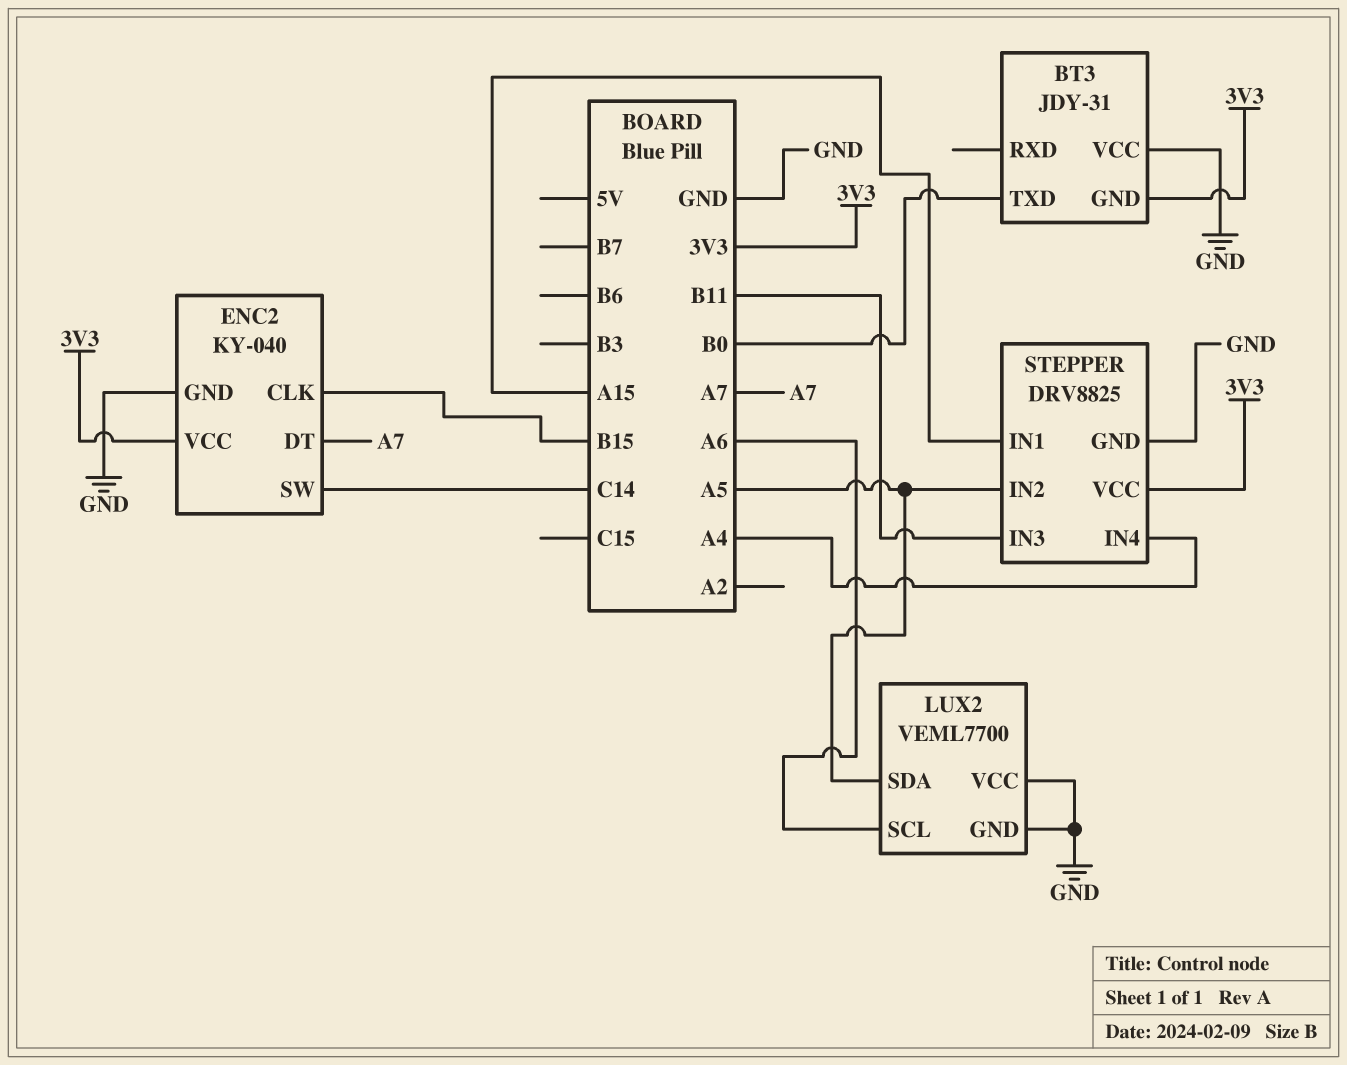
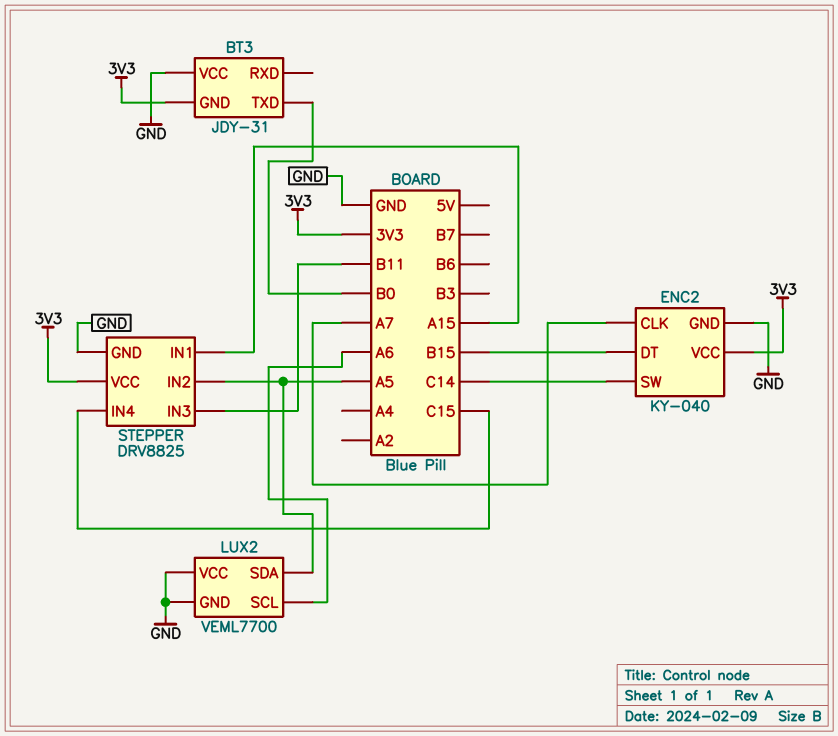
ENC2 pin CLK: B15 -> A7
ENC2 pin DT: A7 -> B15
STEPPER pin IN4: A4 -> C15

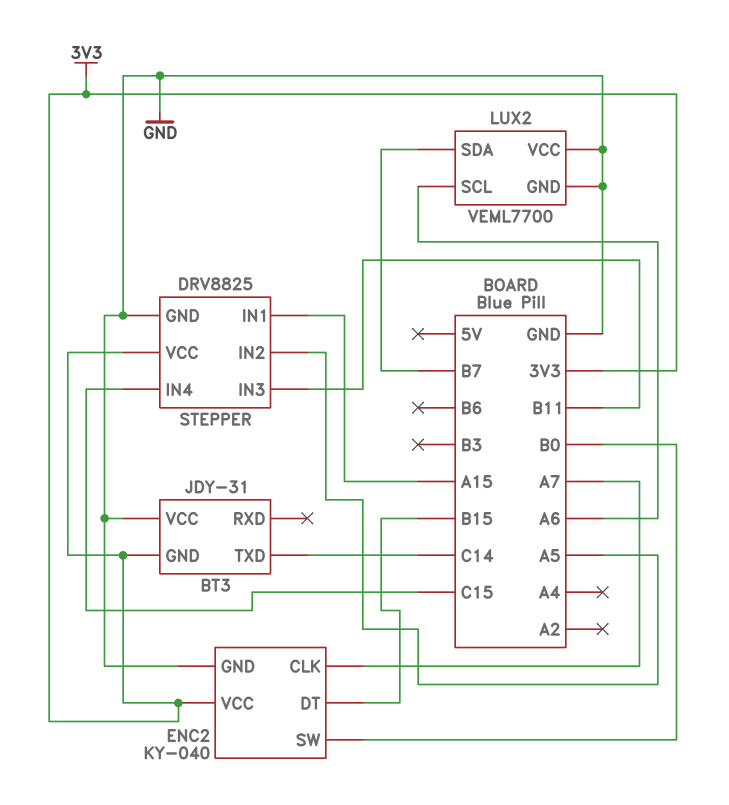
BT3 pin TXD: B0 -> C14
ENC2 pin SW: C14 -> B0
LUX2 pin SDA: A5 -> B7

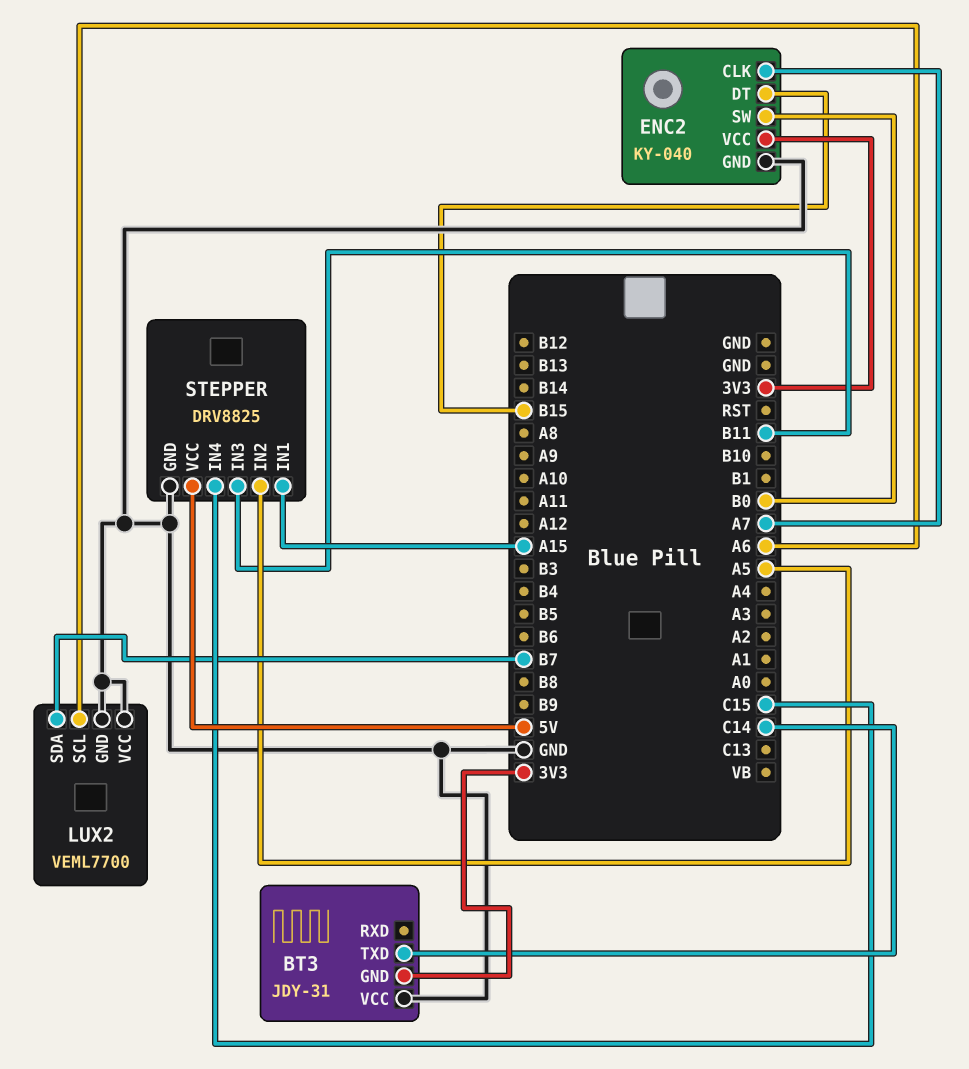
STEPPER pin VCC: 3V3 -> 5V

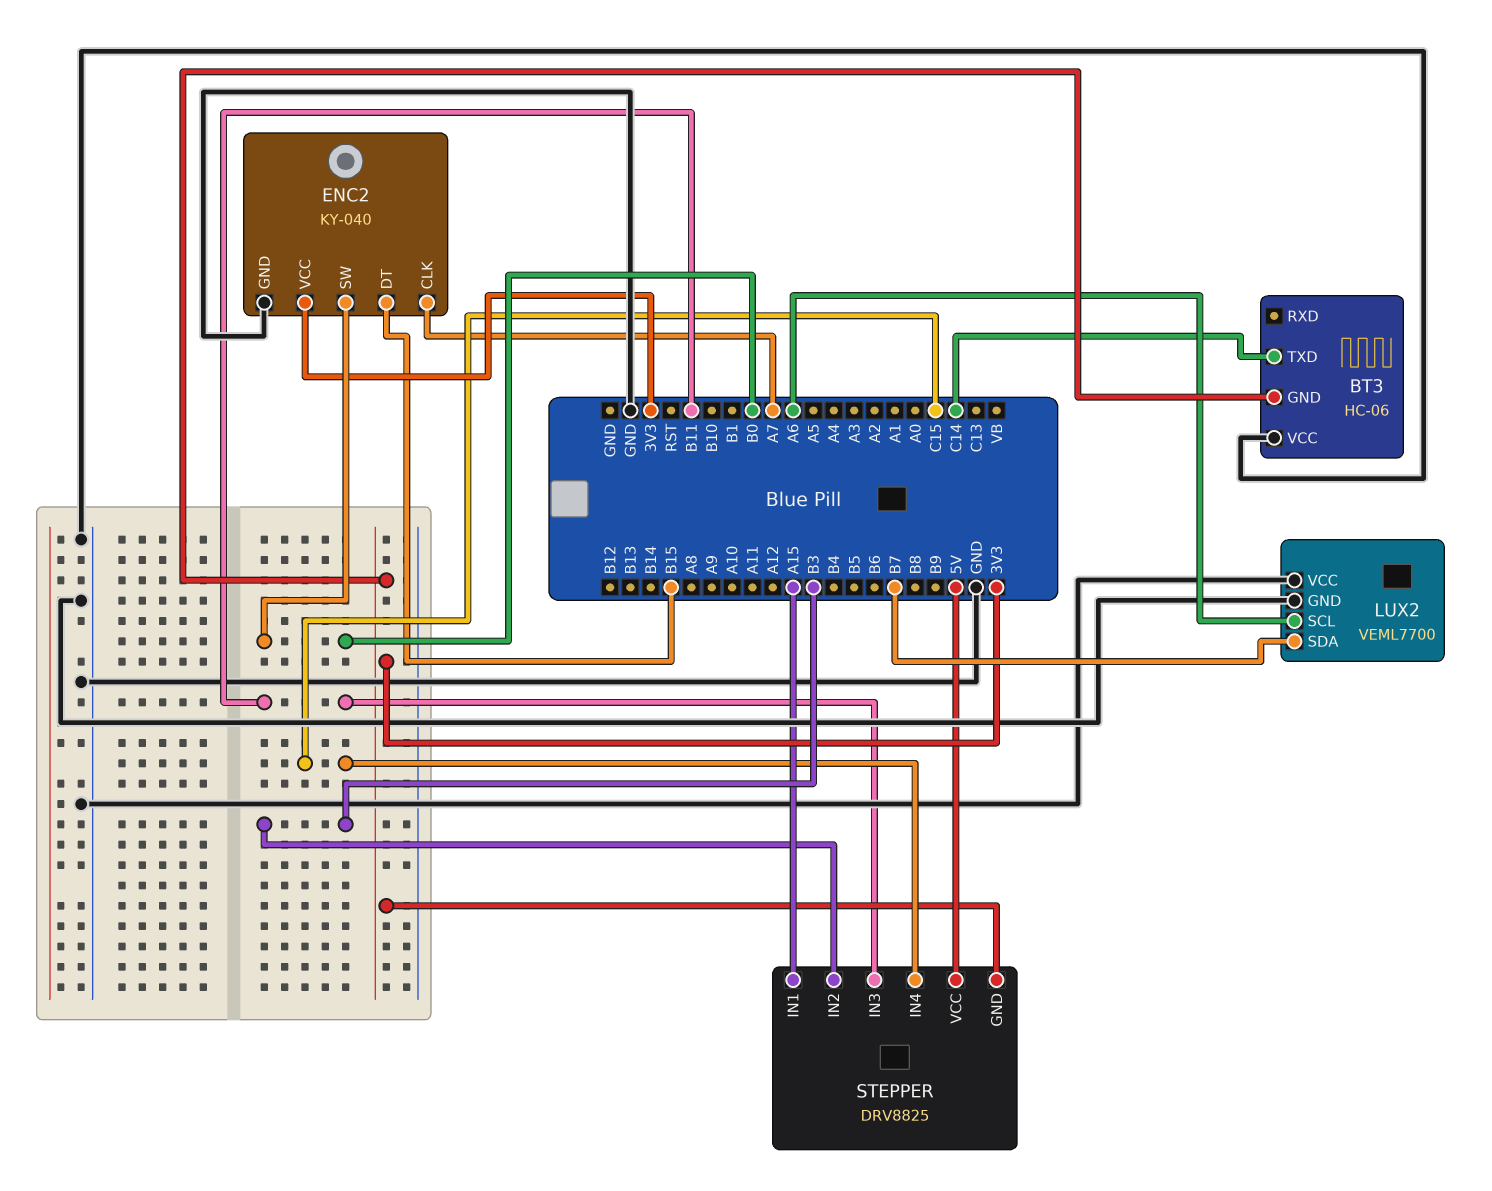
BT3: JDY-31 -> HC-06
STEPPER pin GND: GND -> 3V3
STEPPER pin IN2: A5 -> B3

